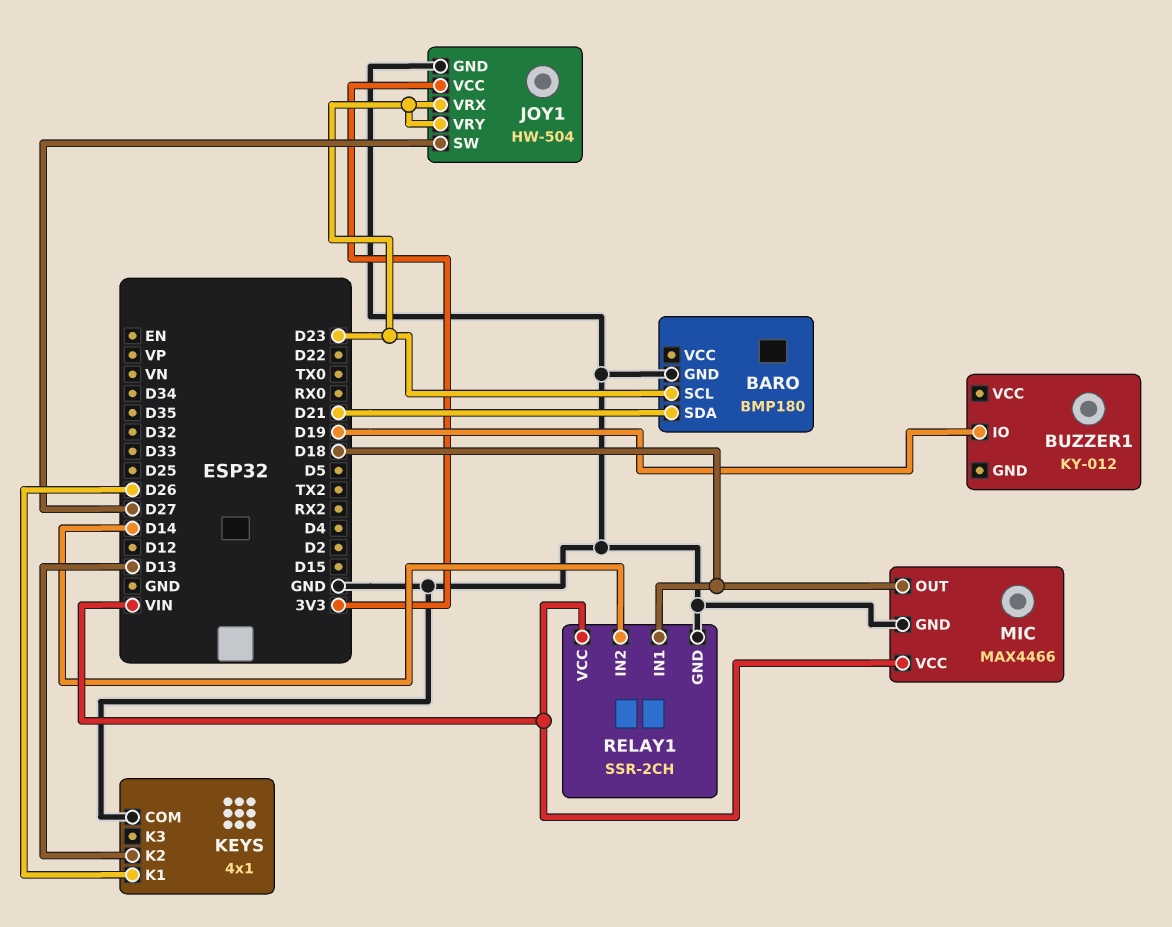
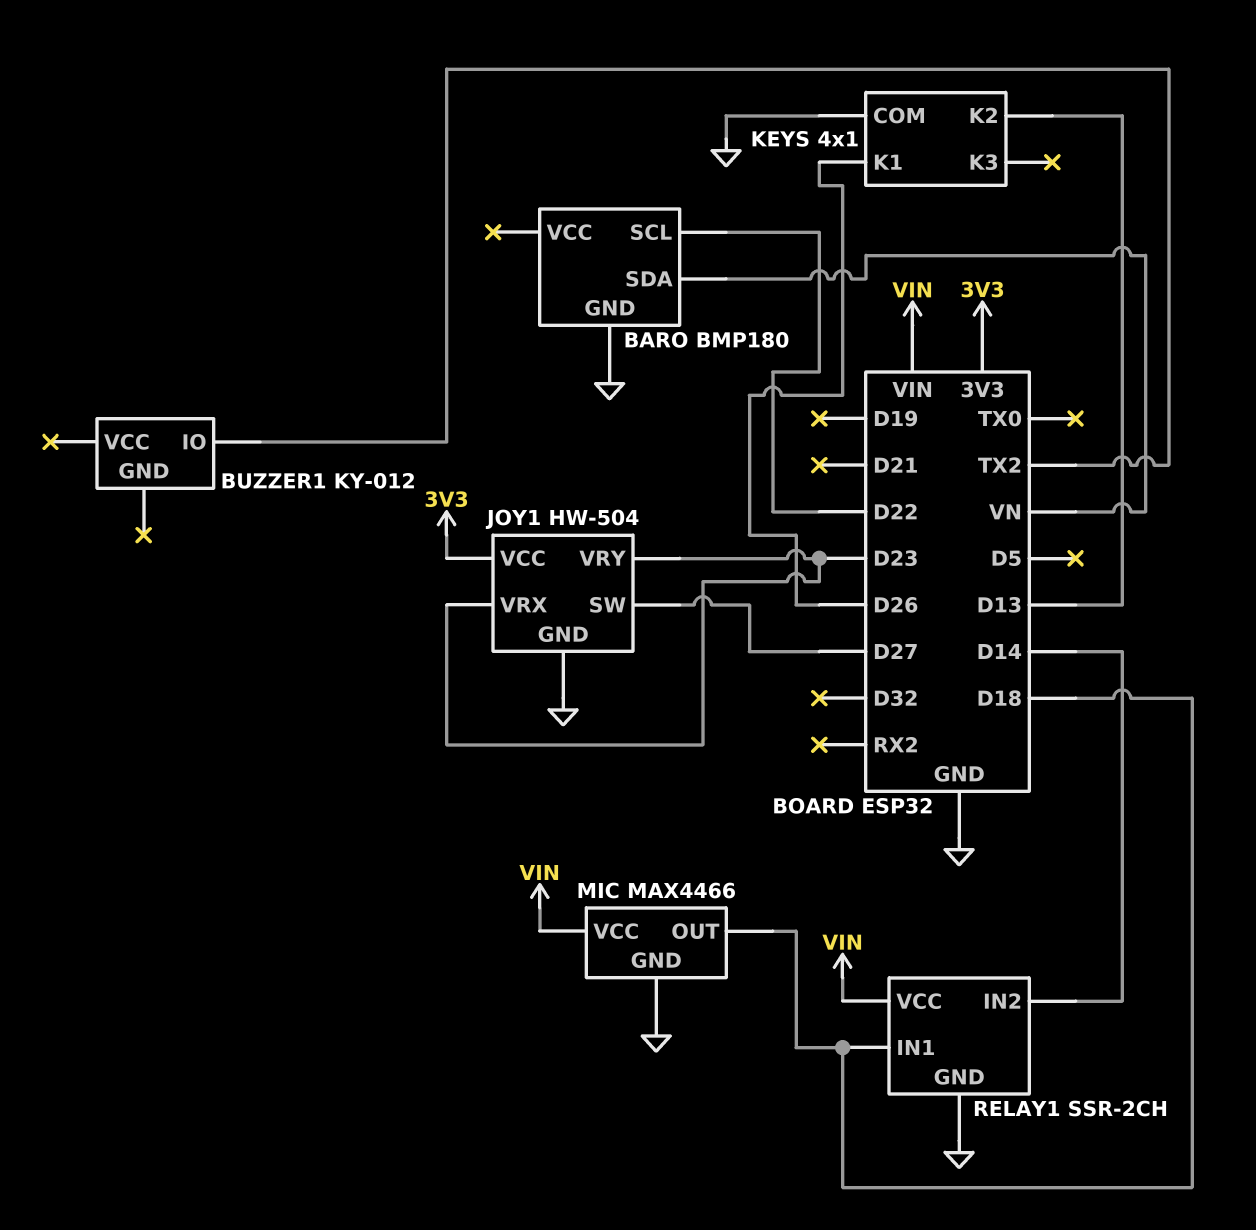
BARO pin SCL: D23 -> D22
BARO pin SDA: D21 -> VN
BUZZER1 pin IO: D19 -> TX2

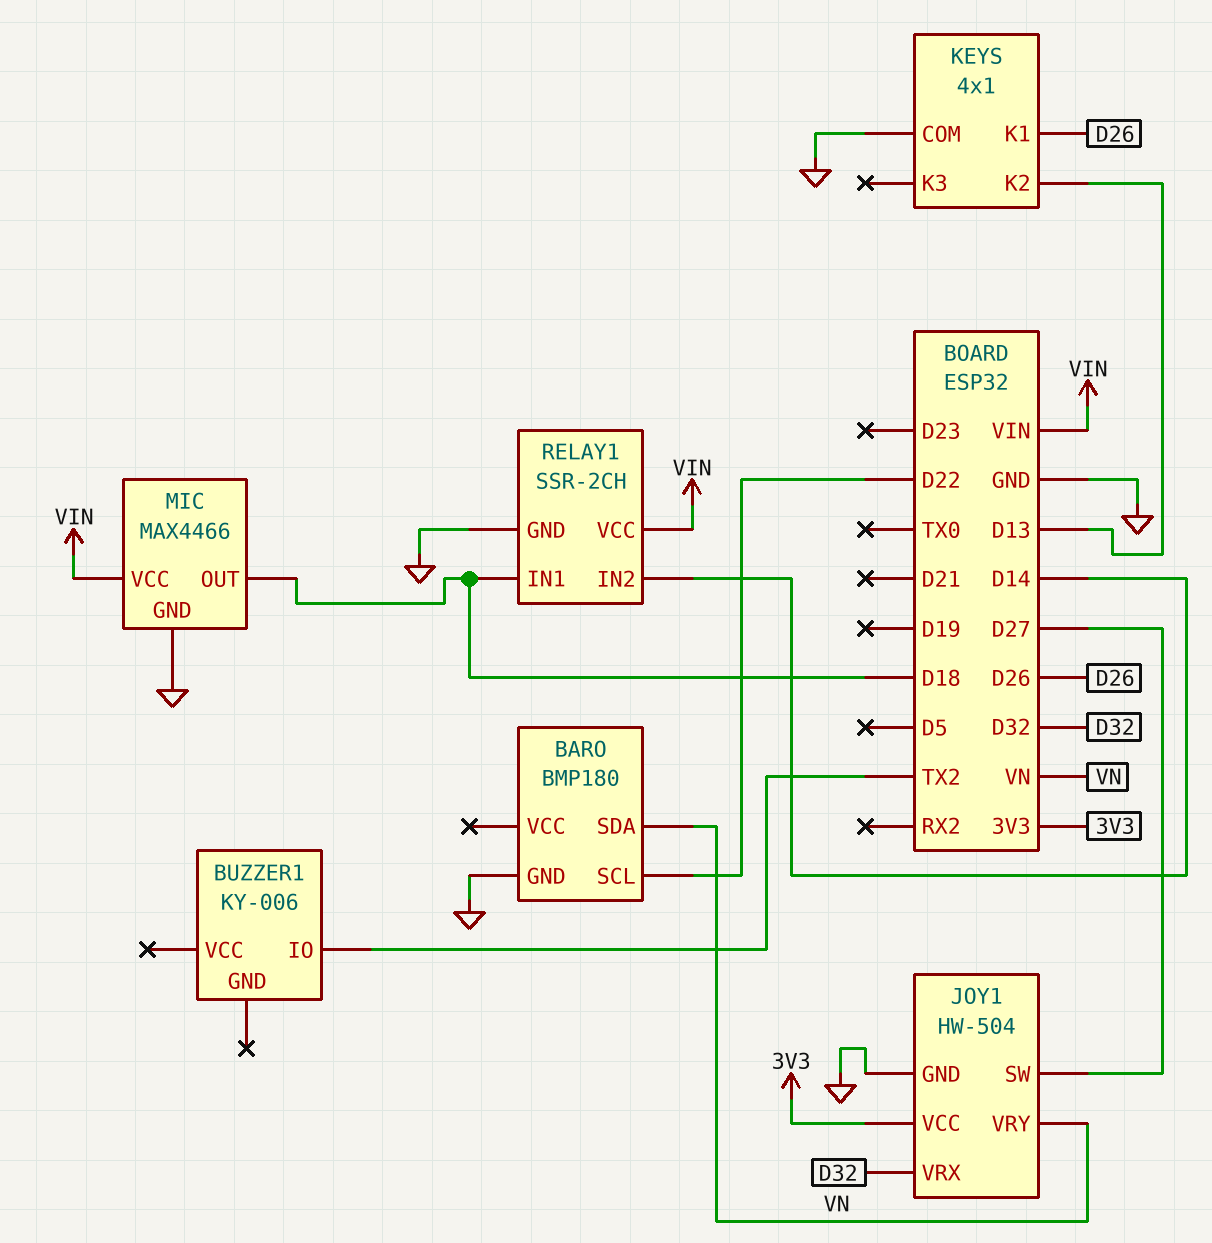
BUZZER1: KY-012 -> KY-006
JOY1 pin VRX: D23 -> D32
JOY1 pin VRY: D23 -> VN

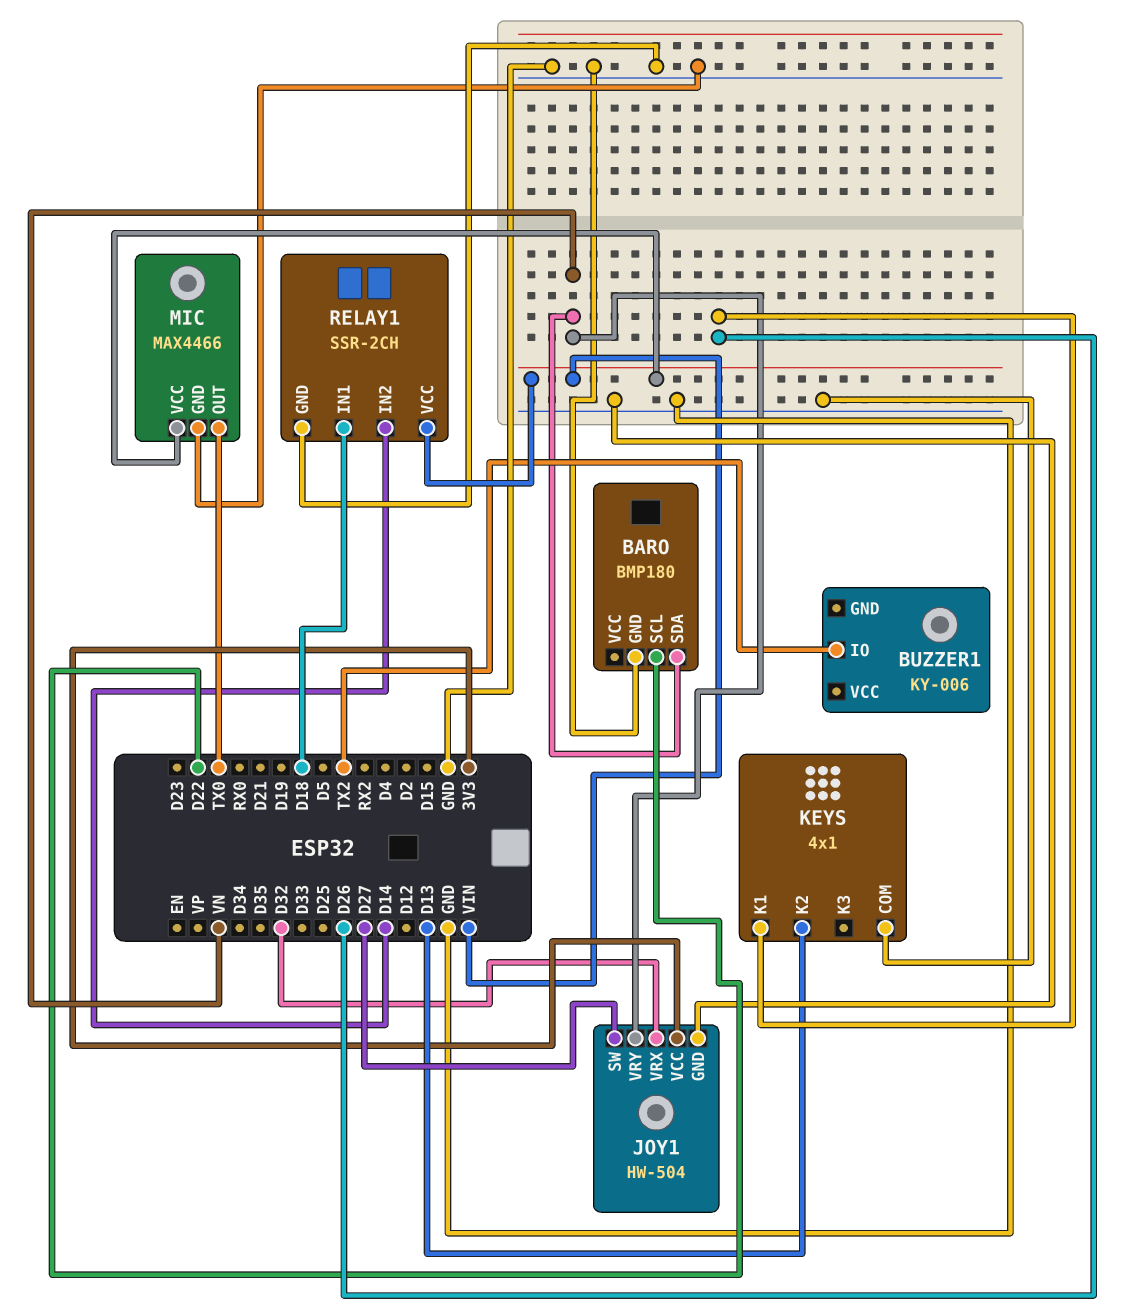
MIC pin OUT: D18 -> TX0

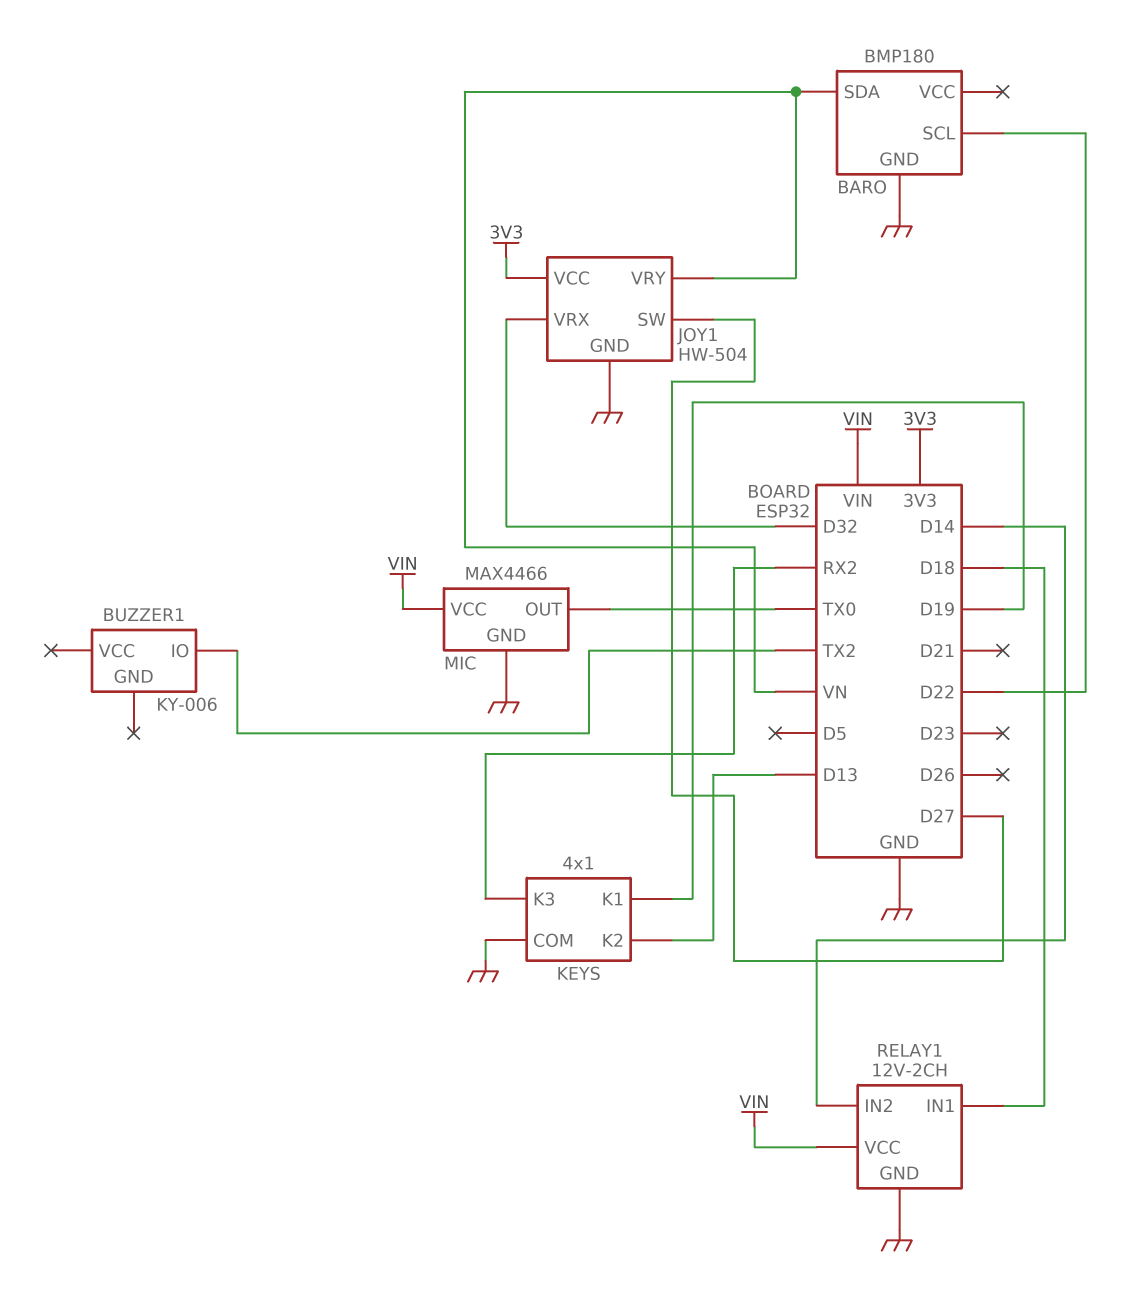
KEYS pin K1: D26 -> D19
KEYS pin K3: none -> RX2
RELAY1: SSR-2CH -> 12V-2CH

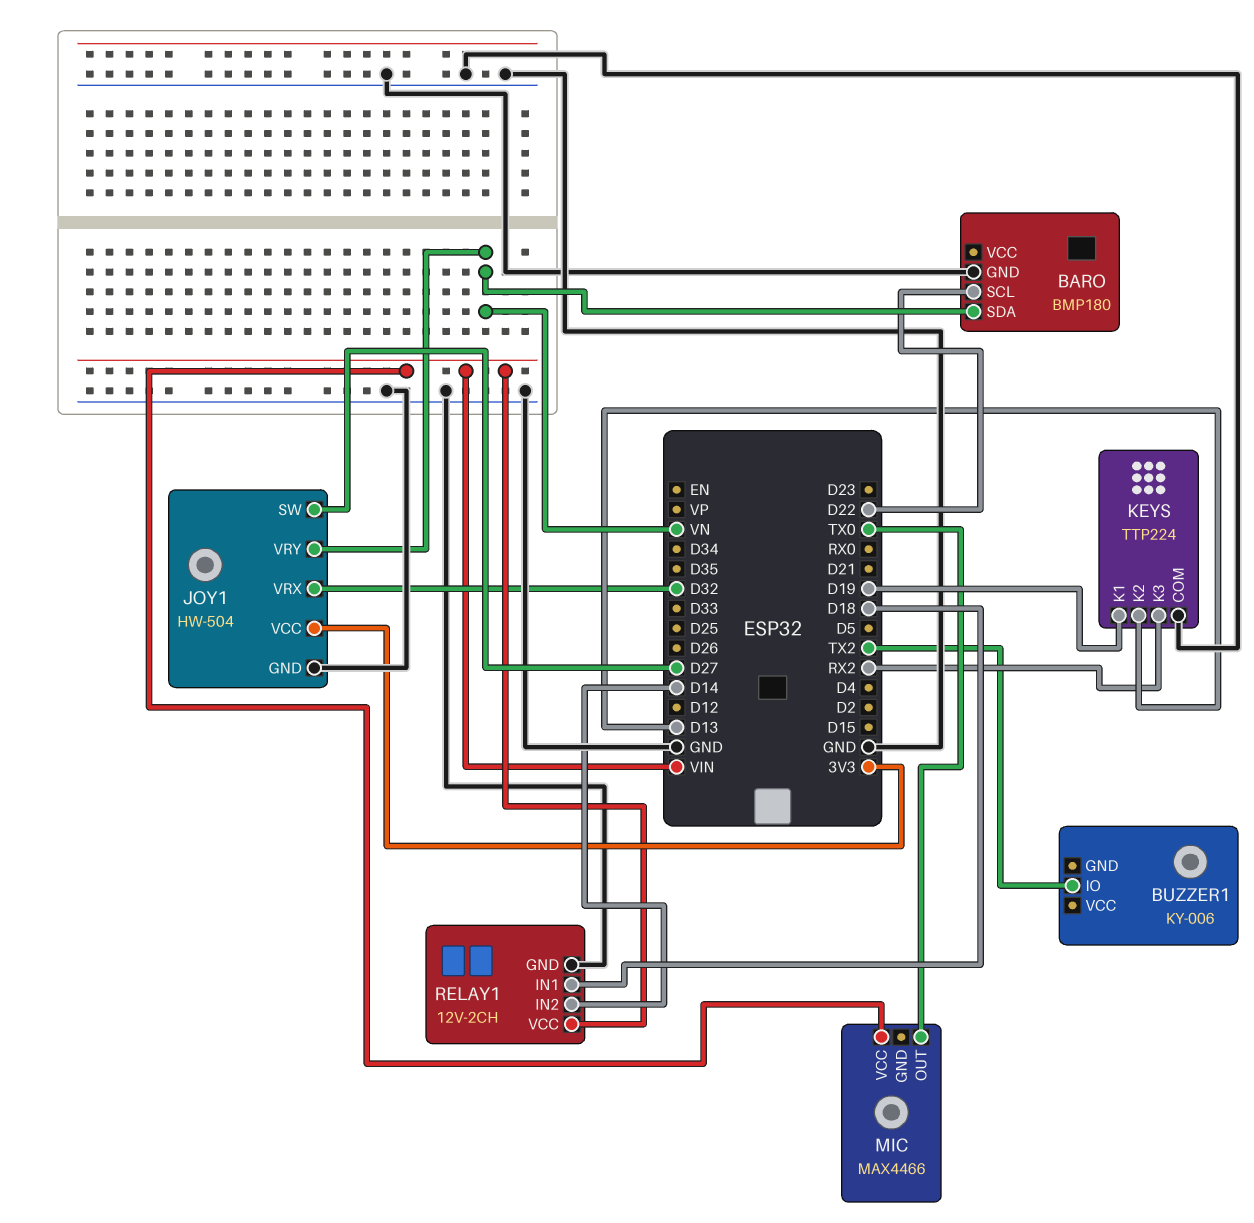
KEYS: 4x1 -> TTP224
MIC pin GND: GND -> none

